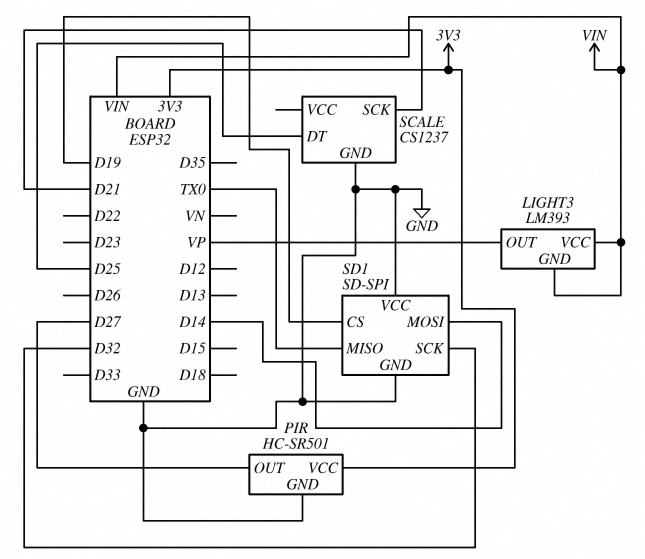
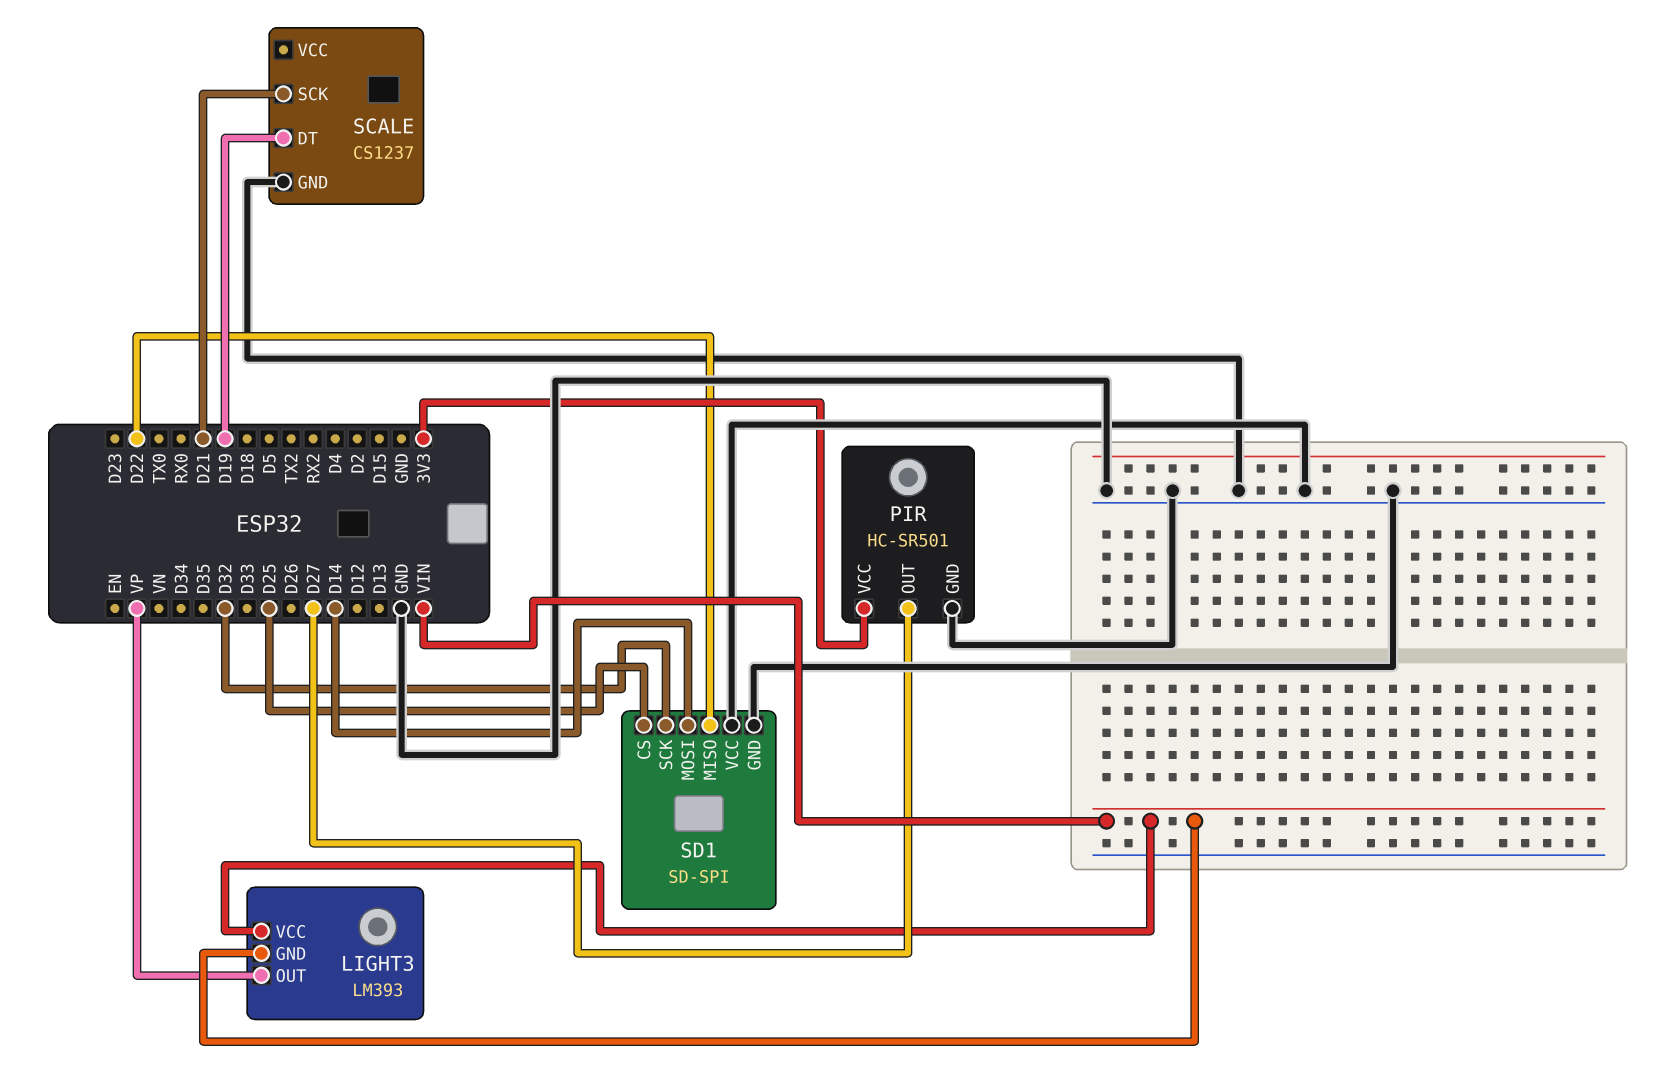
SCALE pin DT: D25 -> D19
SD1 pin CS: D19 -> D25
SD1 pin MISO: TX0 -> D22

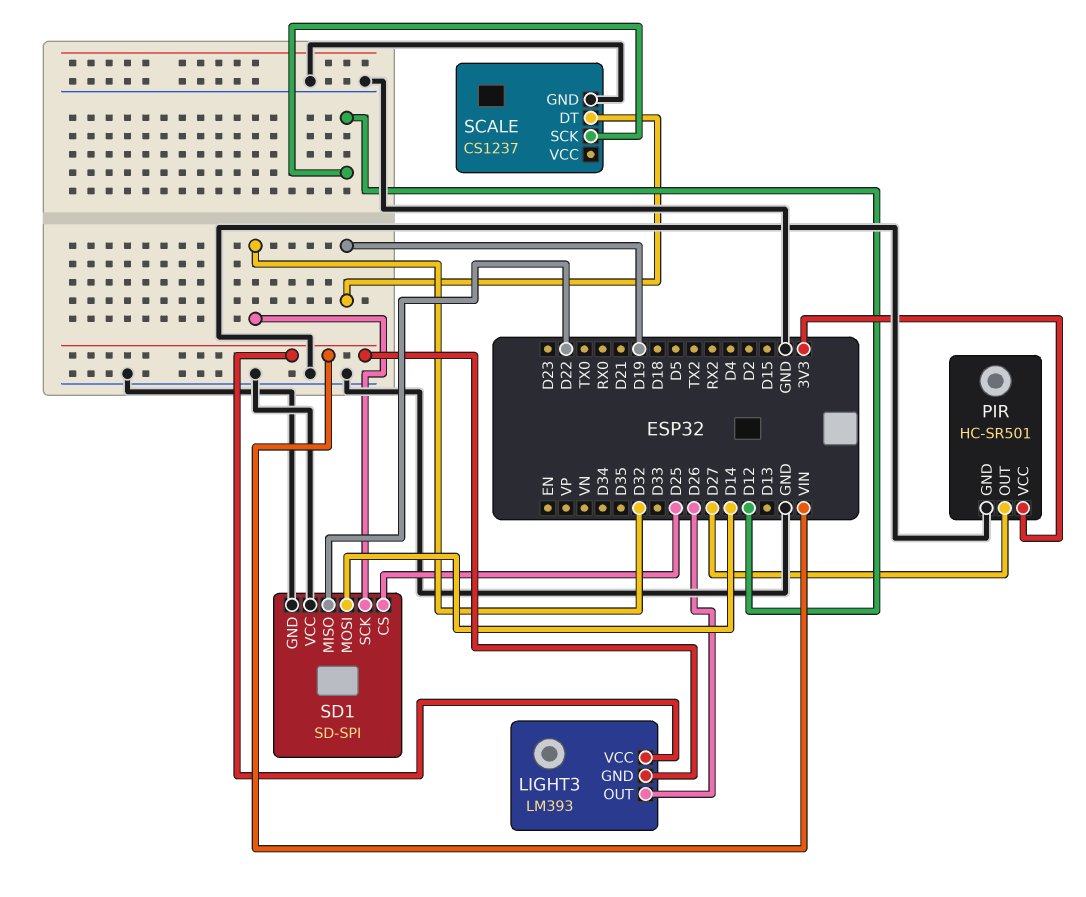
LIGHT3 pin OUT: VP -> D26
SCALE pin SCK: D21 -> D12

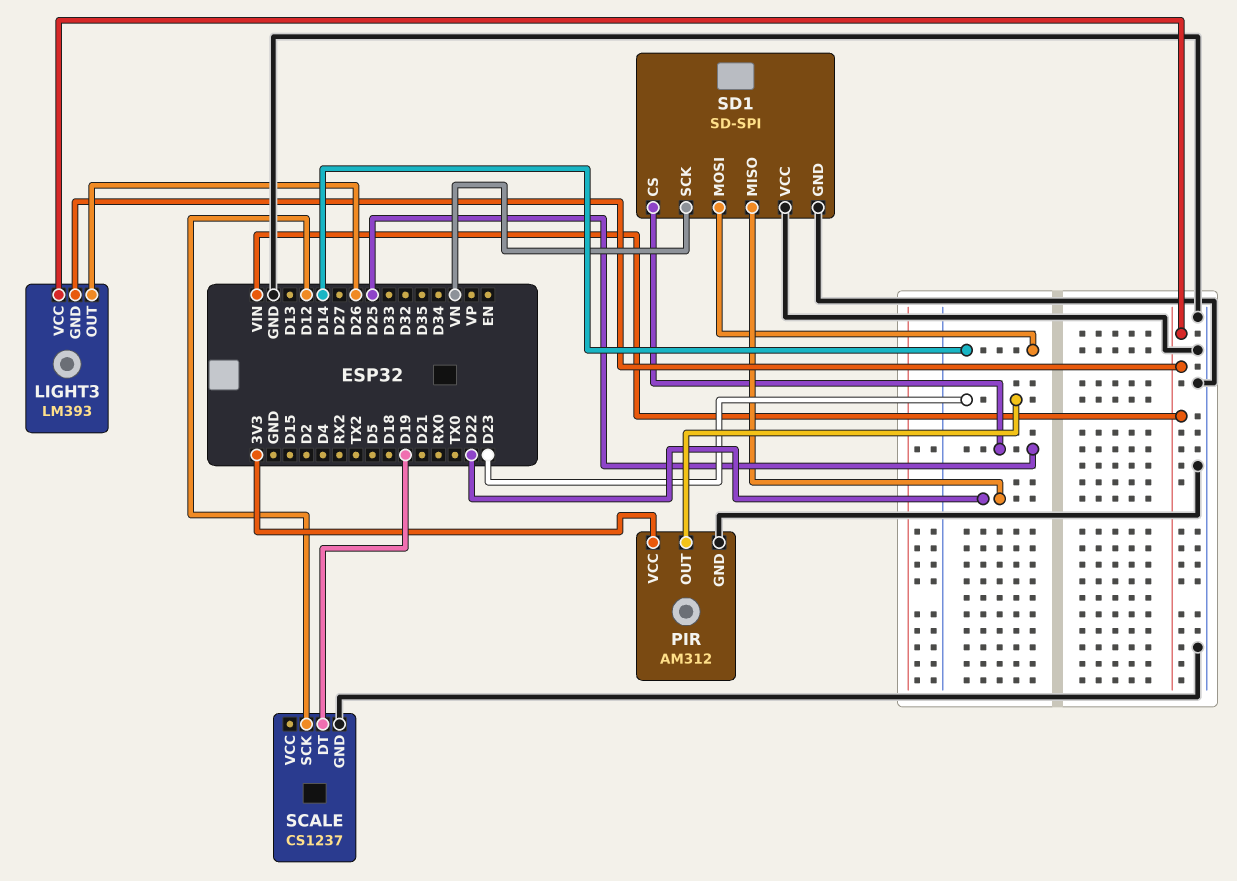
PIR: HC-SR501 -> AM312
PIR pin OUT: D27 -> D23
SD1 pin SCK: D32 -> VN

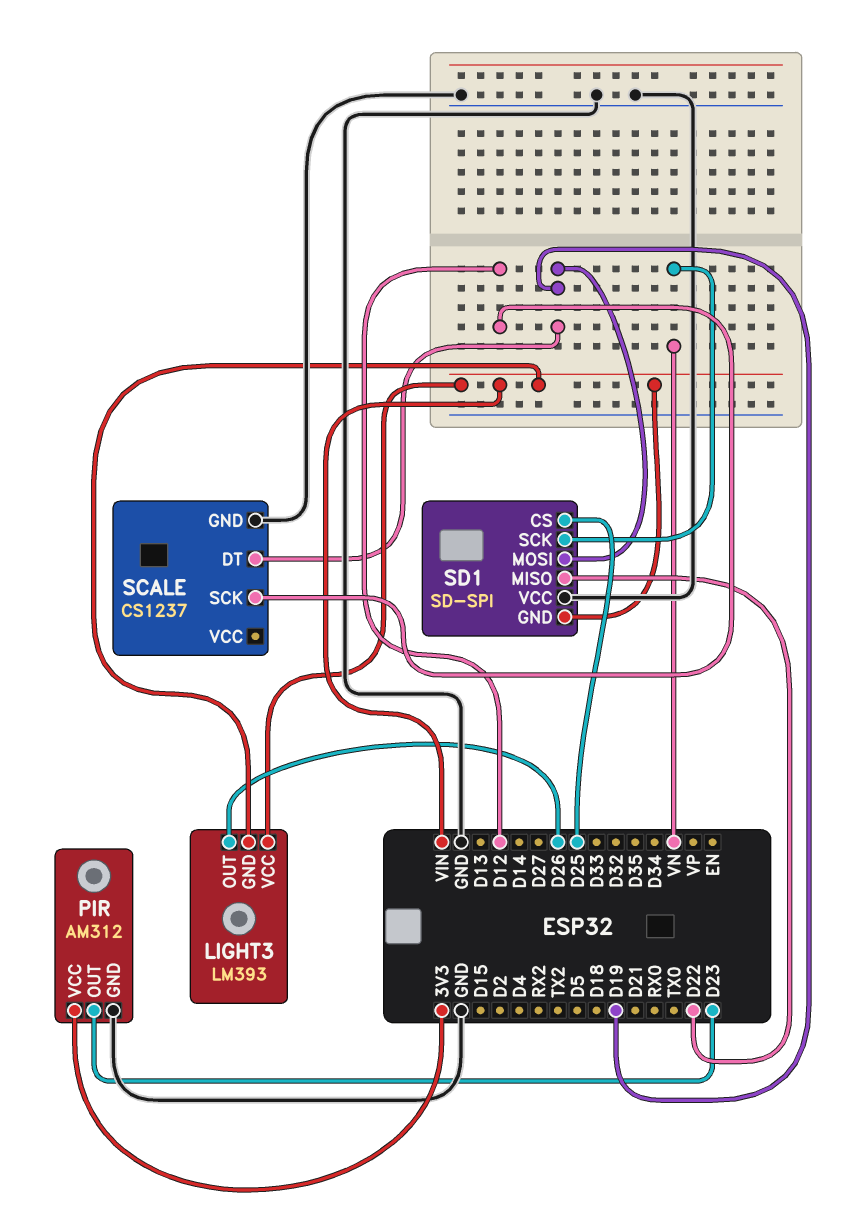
SD1 pin GND: GND -> VIN
SD1 pin MOSI: D14 -> D19

